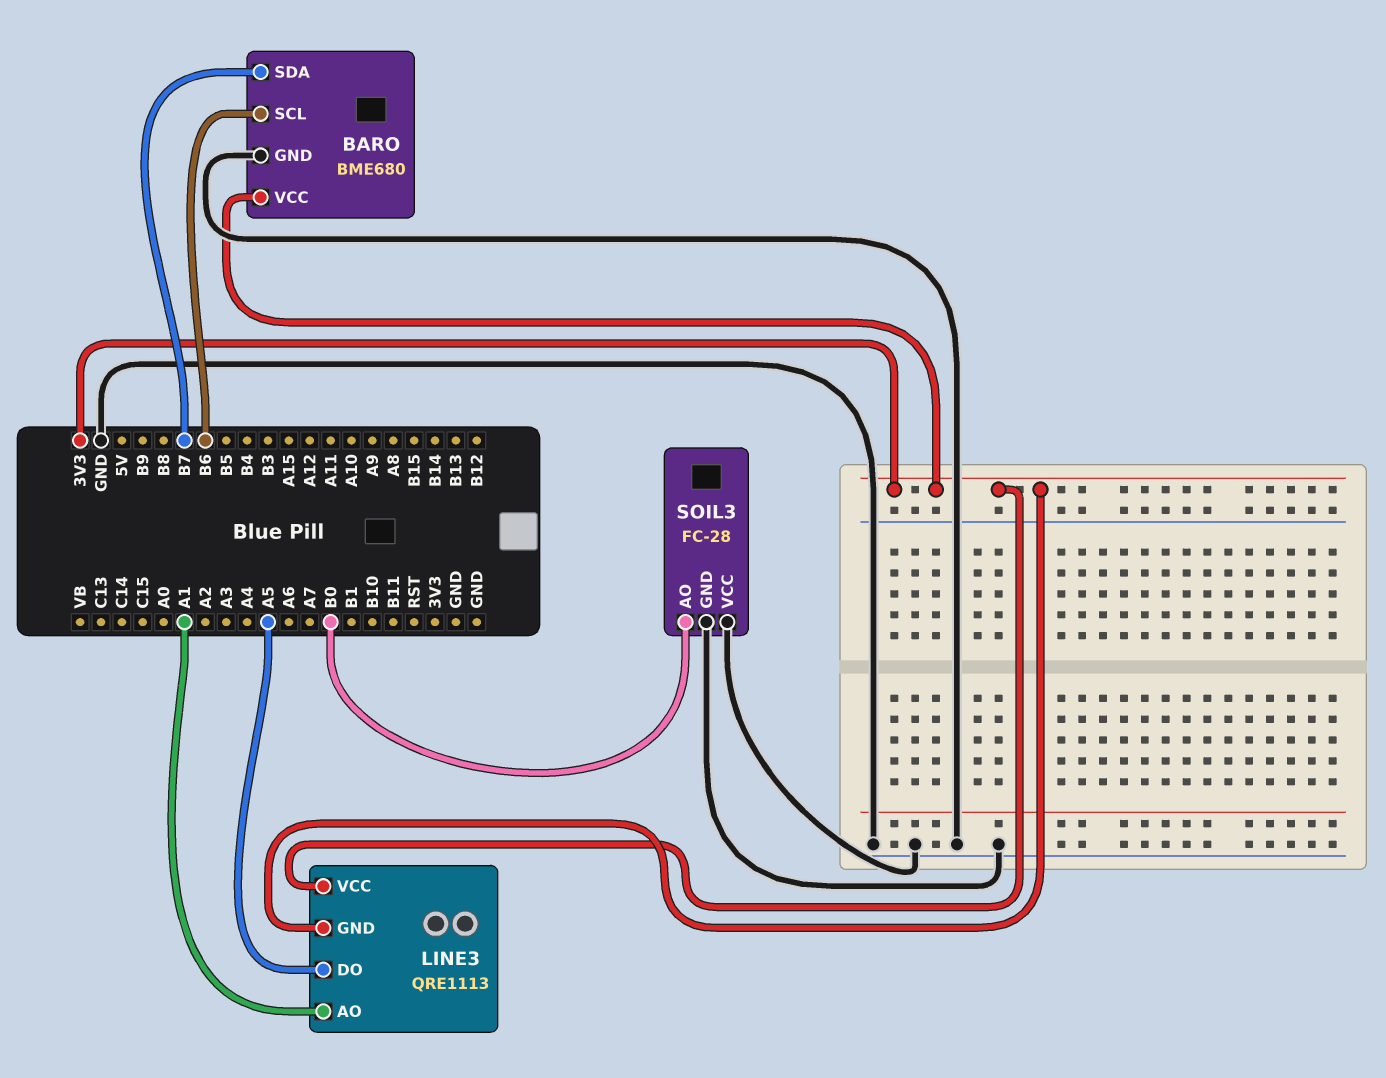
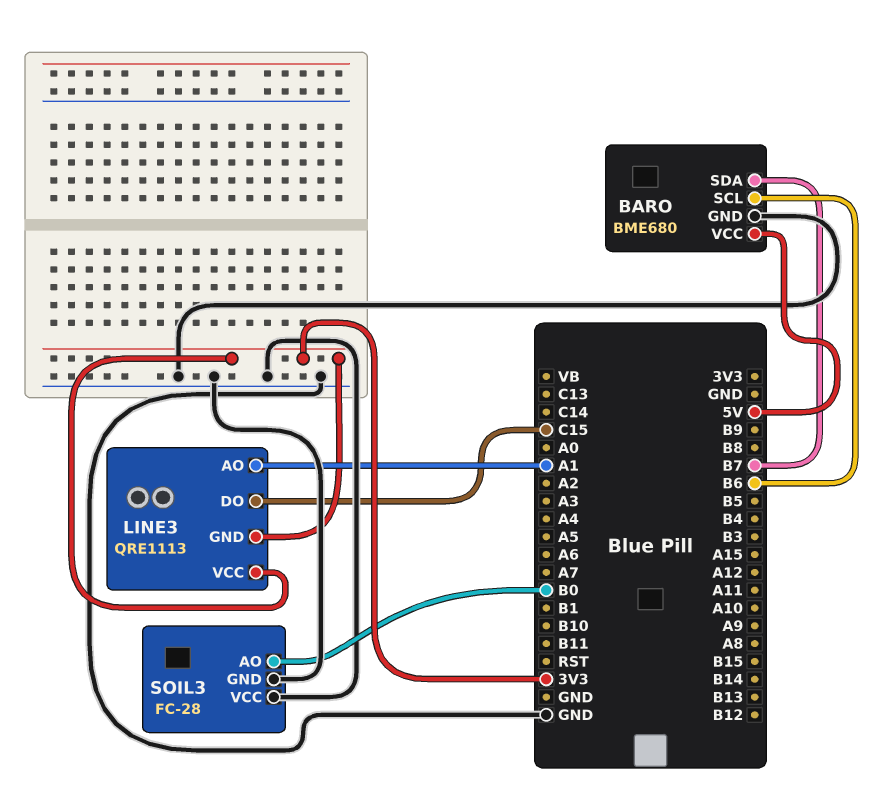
BARO pin VCC: 3V3 -> 5V
LINE3 pin DO: A5 -> C15

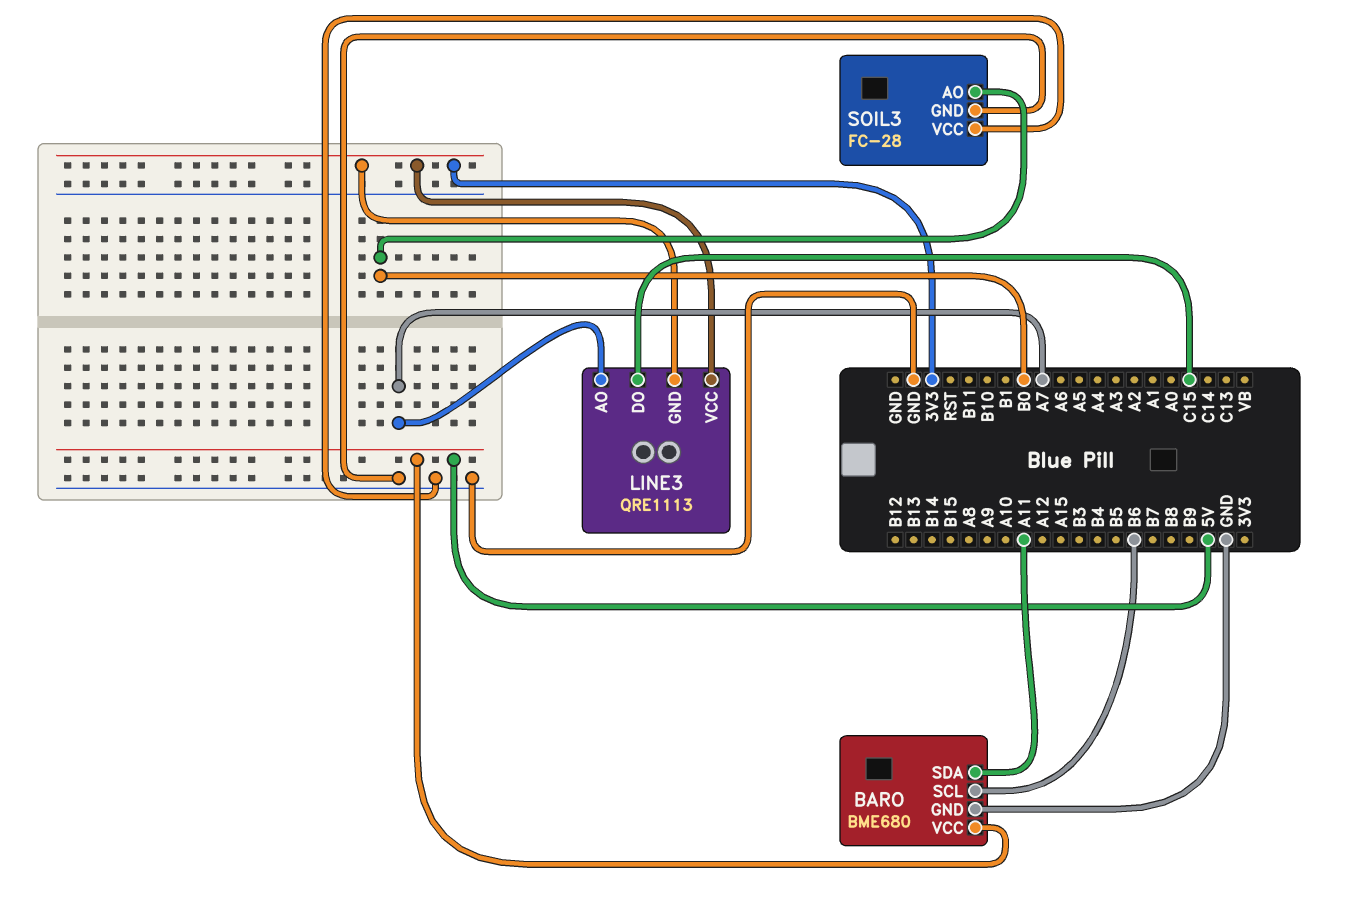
BARO pin SDA: B7 -> A11
LINE3 pin AO: A1 -> A7

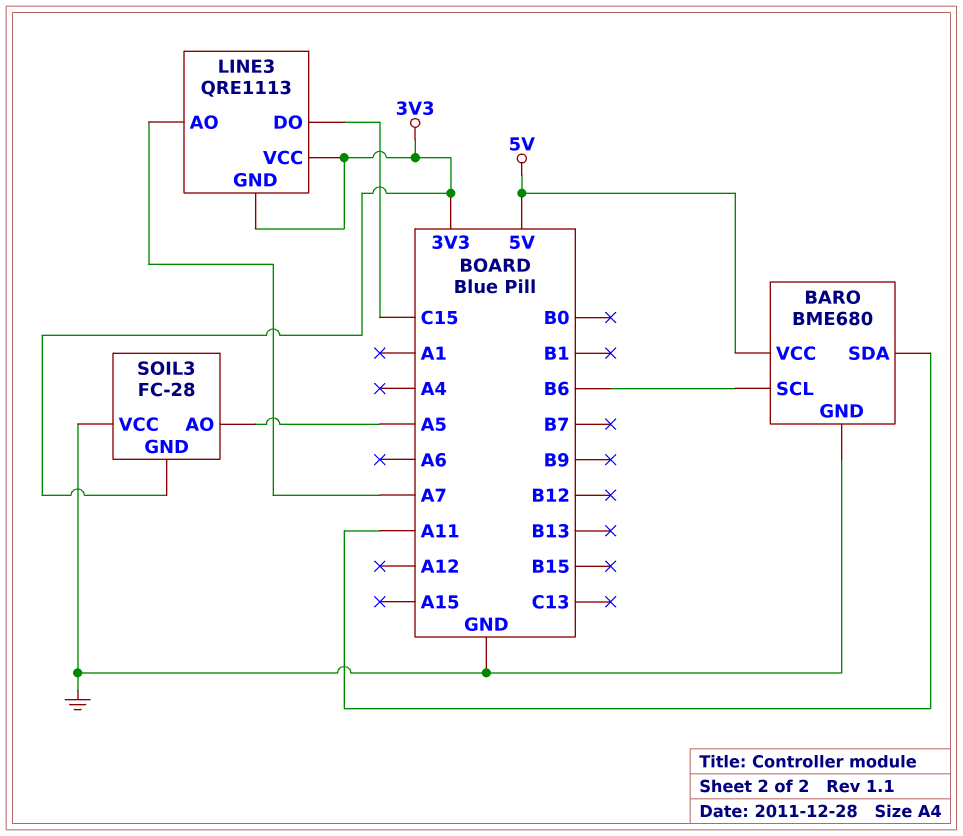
SOIL3 pin AO: B0 -> A5
SOIL3 pin GND: GND -> 3V3

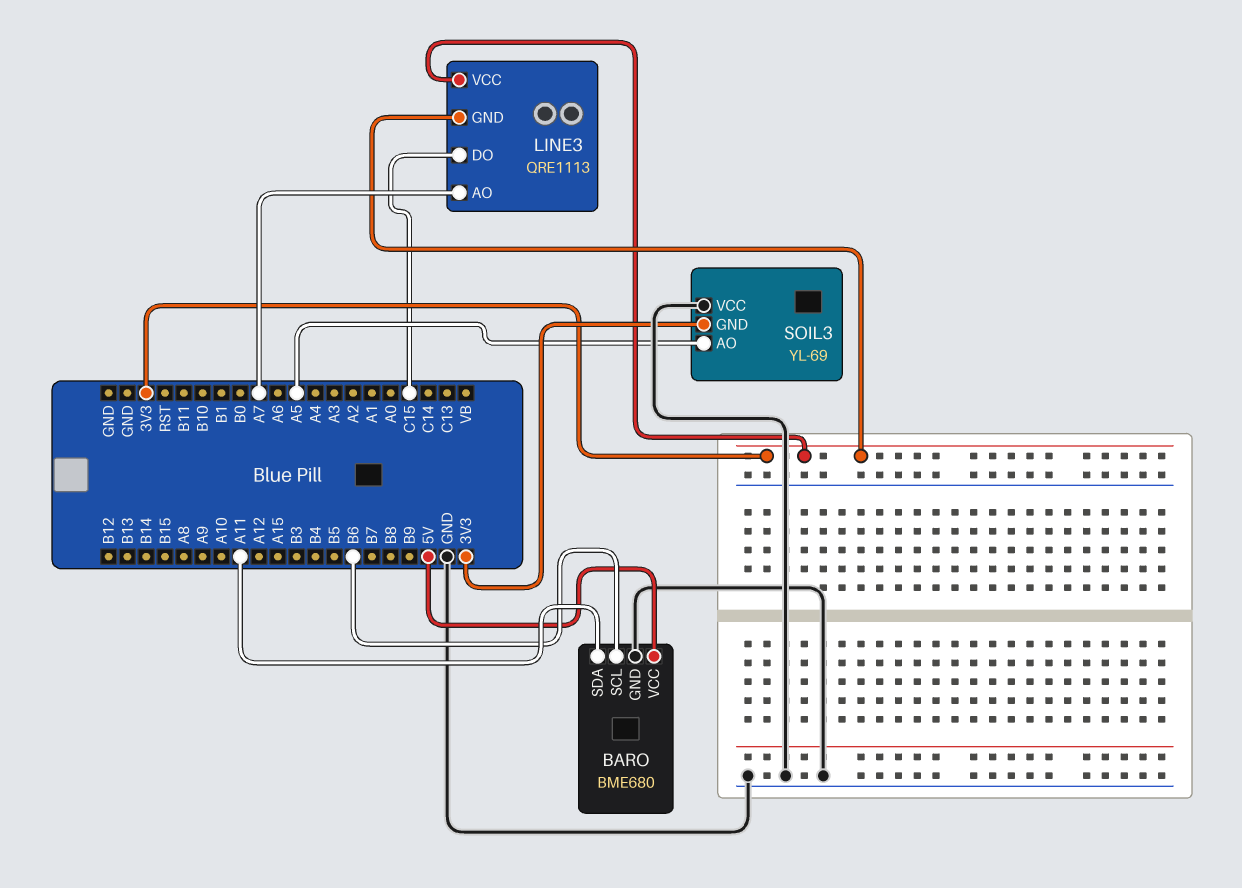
SOIL3: FC-28 -> YL-69

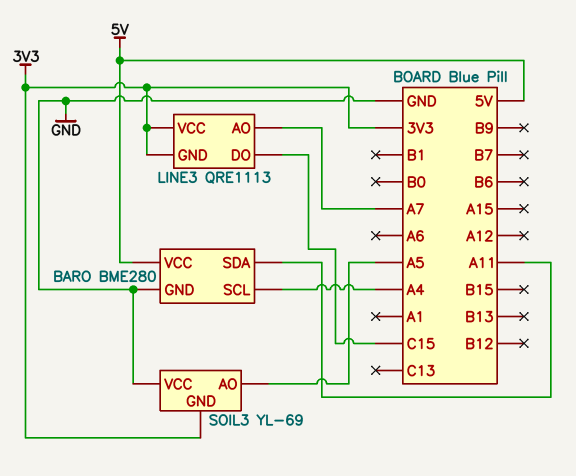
BARO: BME680 -> BME280
BARO pin SCL: B6 -> A4

